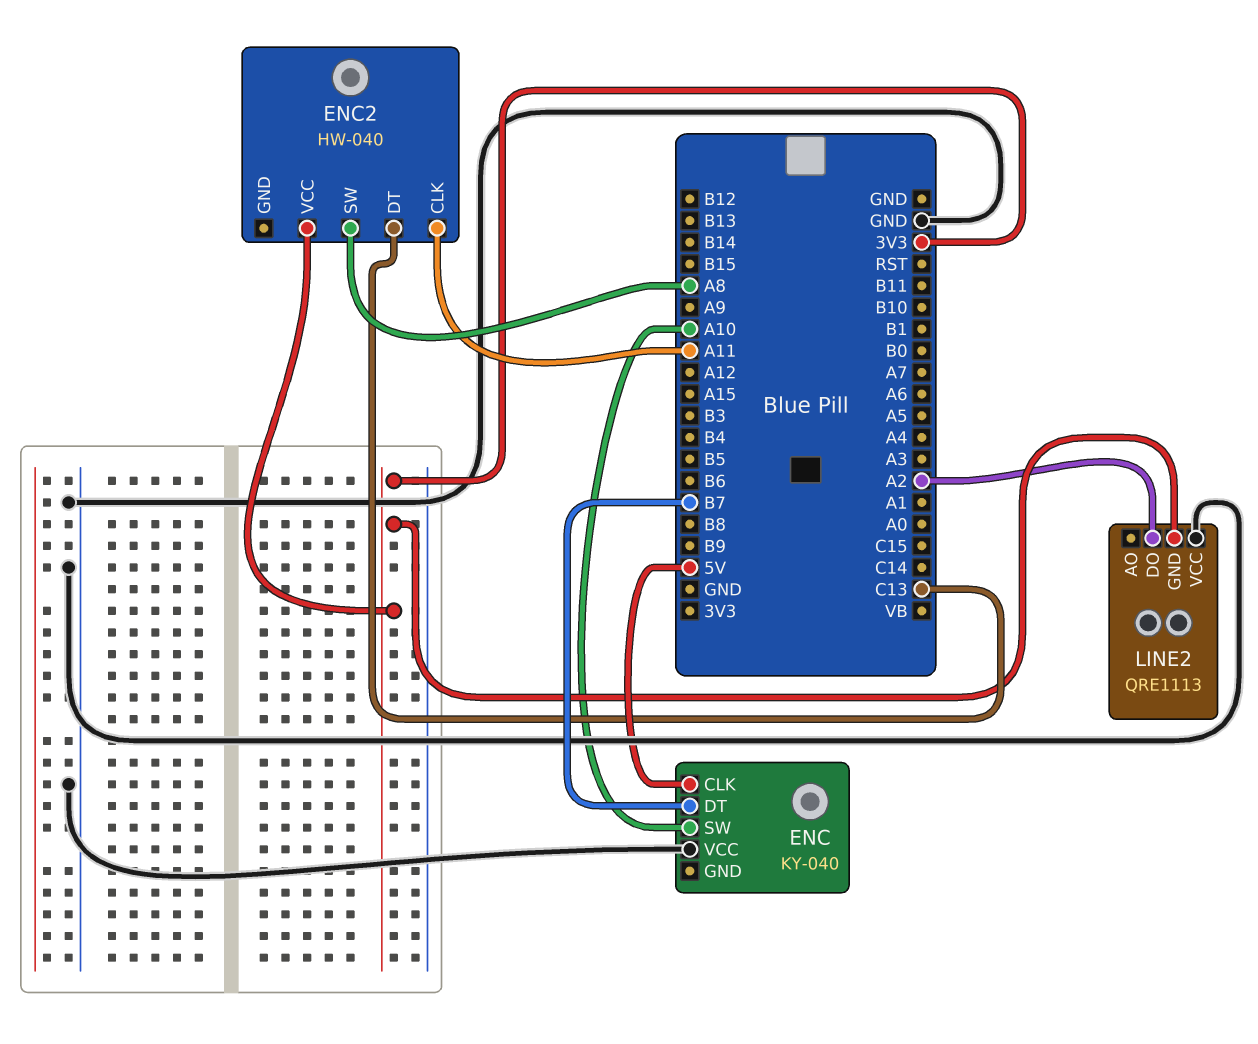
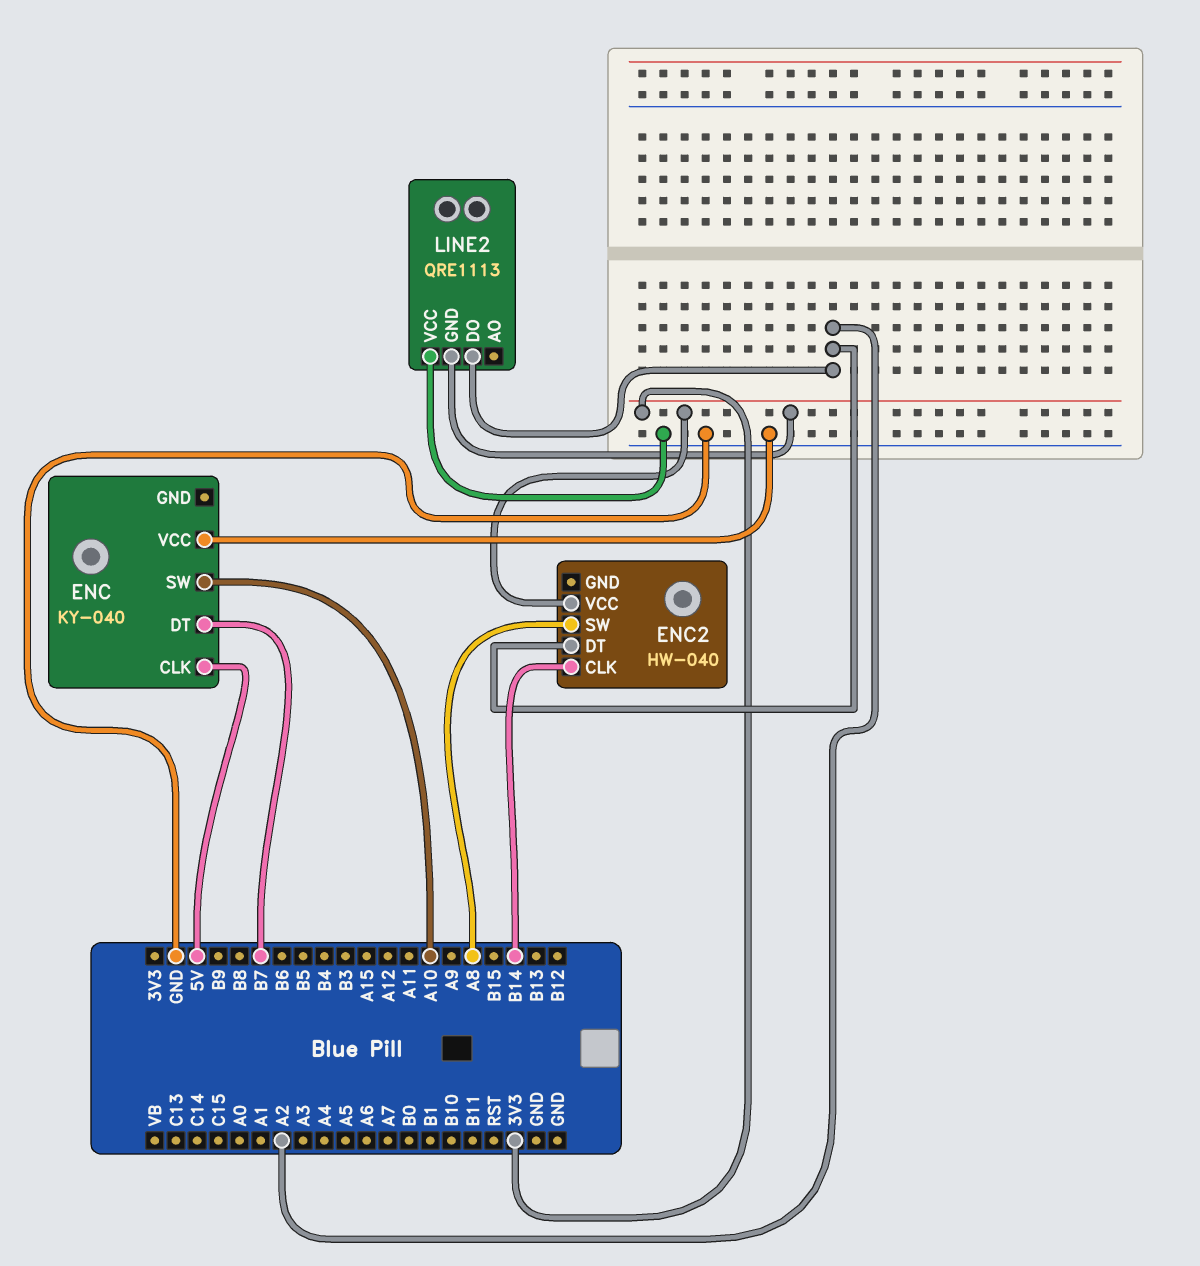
ENC2 pin CLK: A11 -> B14
ENC2 pin DT: C13 -> A2

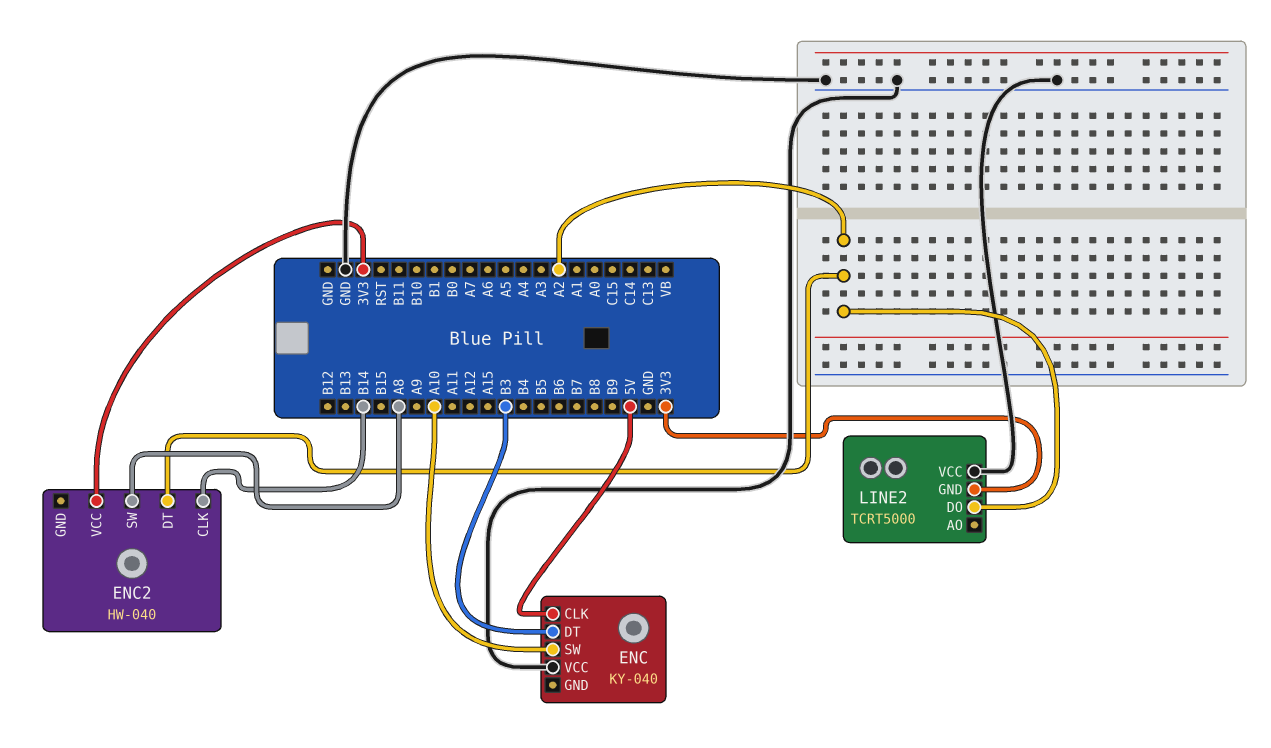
ENC pin DT: B7 -> B3
LINE2: QRE1113 -> TCRT5000

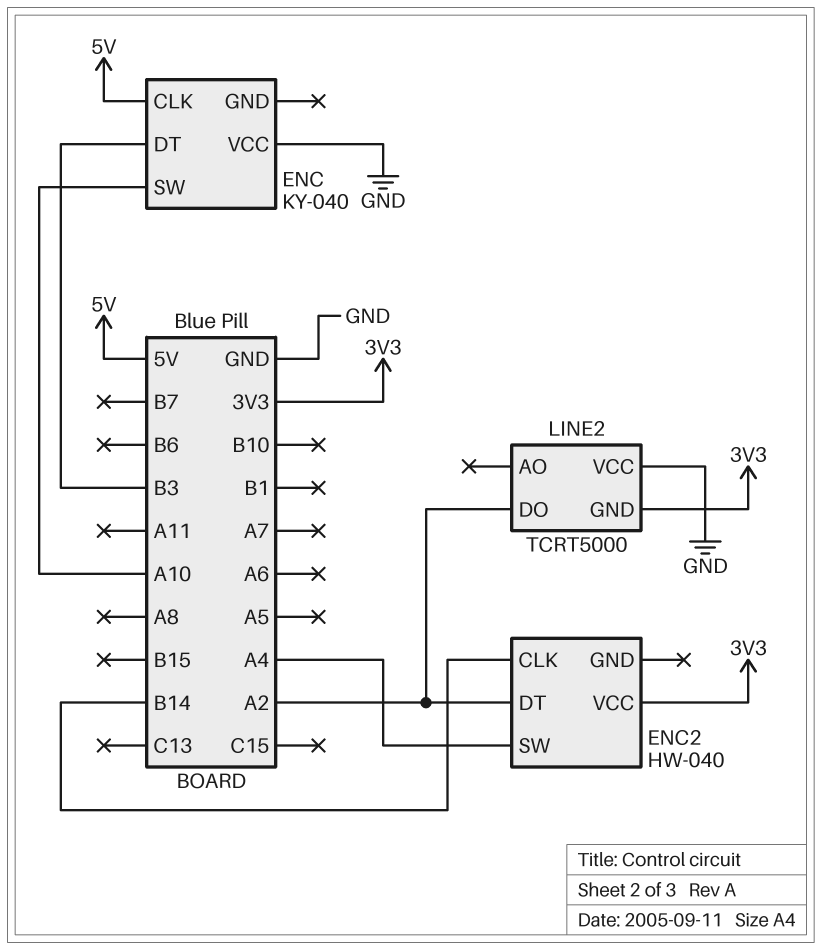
ENC2 pin SW: A8 -> A4

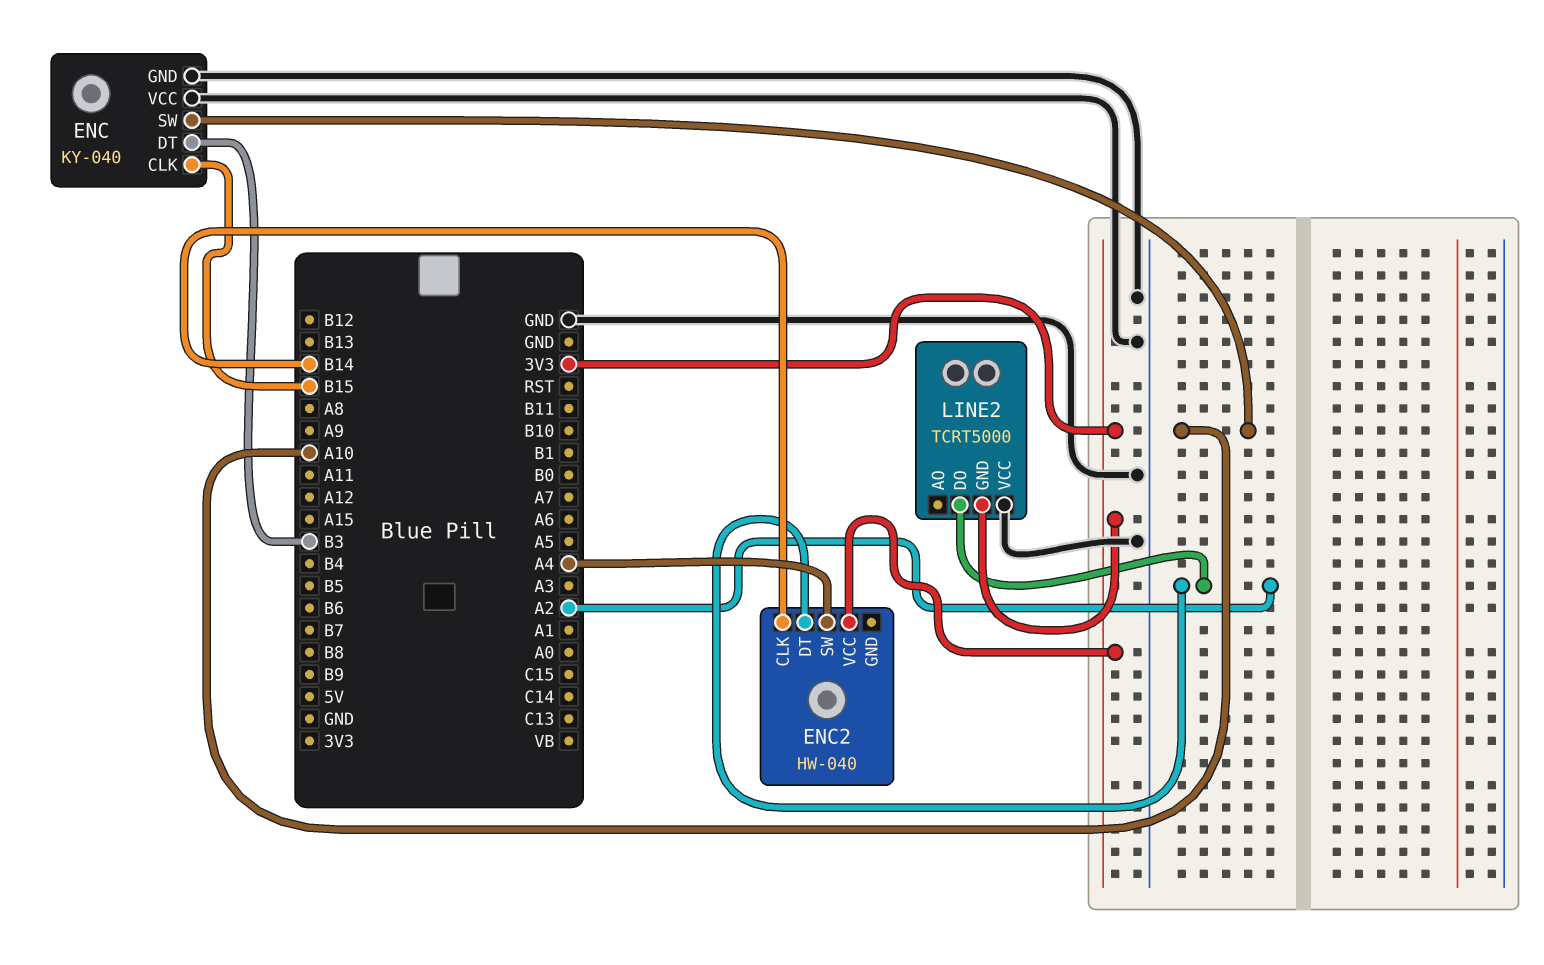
ENC pin CLK: 5V -> B15
ENC pin GND: none -> GND

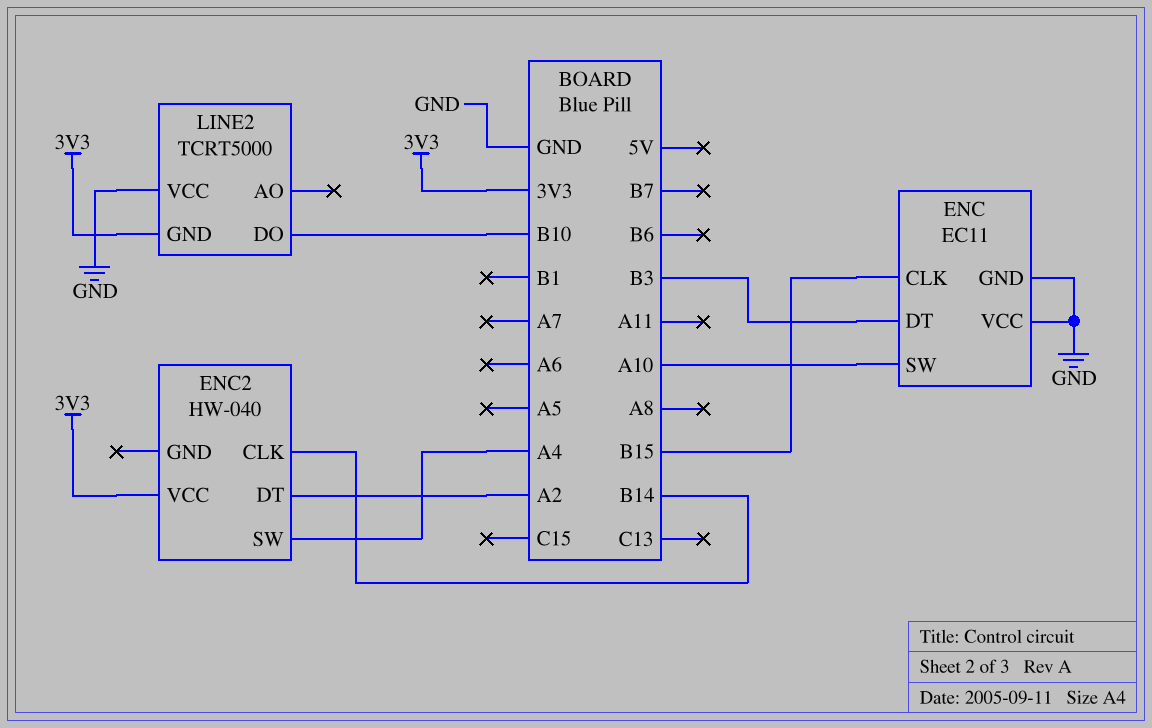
ENC: KY-040 -> EC11
LINE2 pin DO: A2 -> B10

